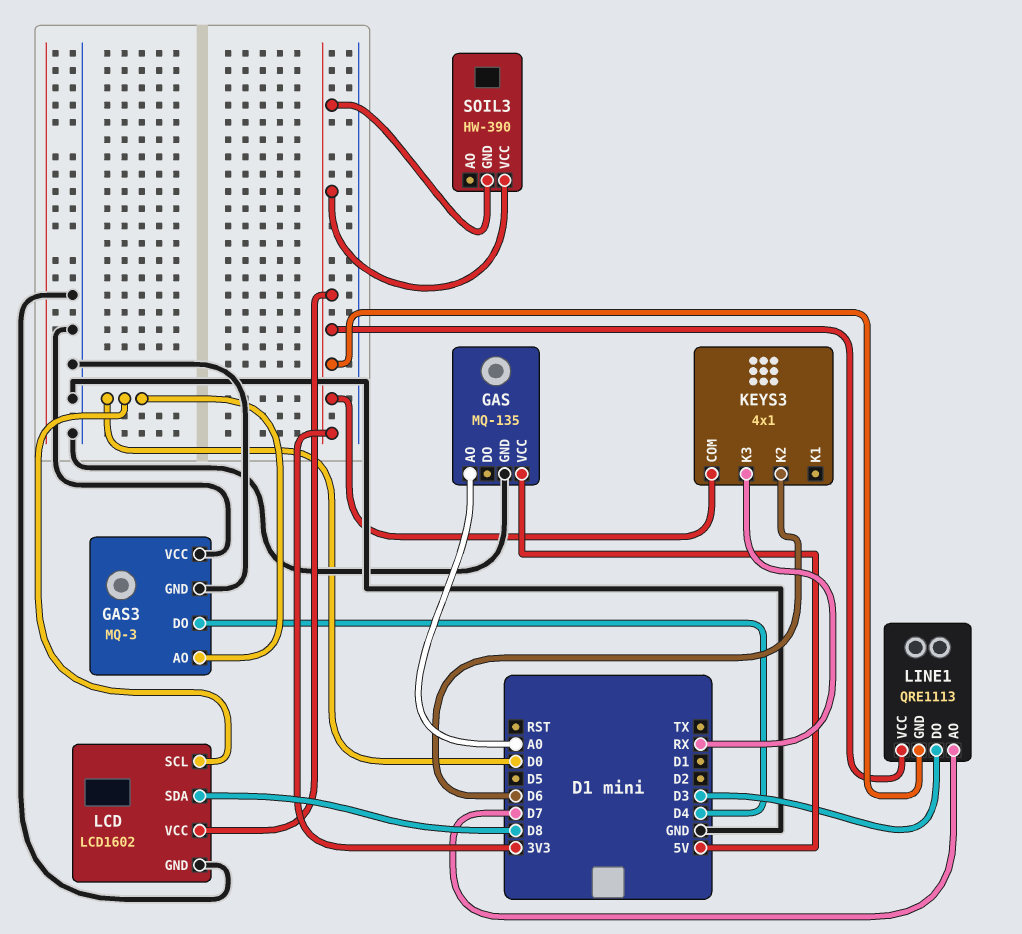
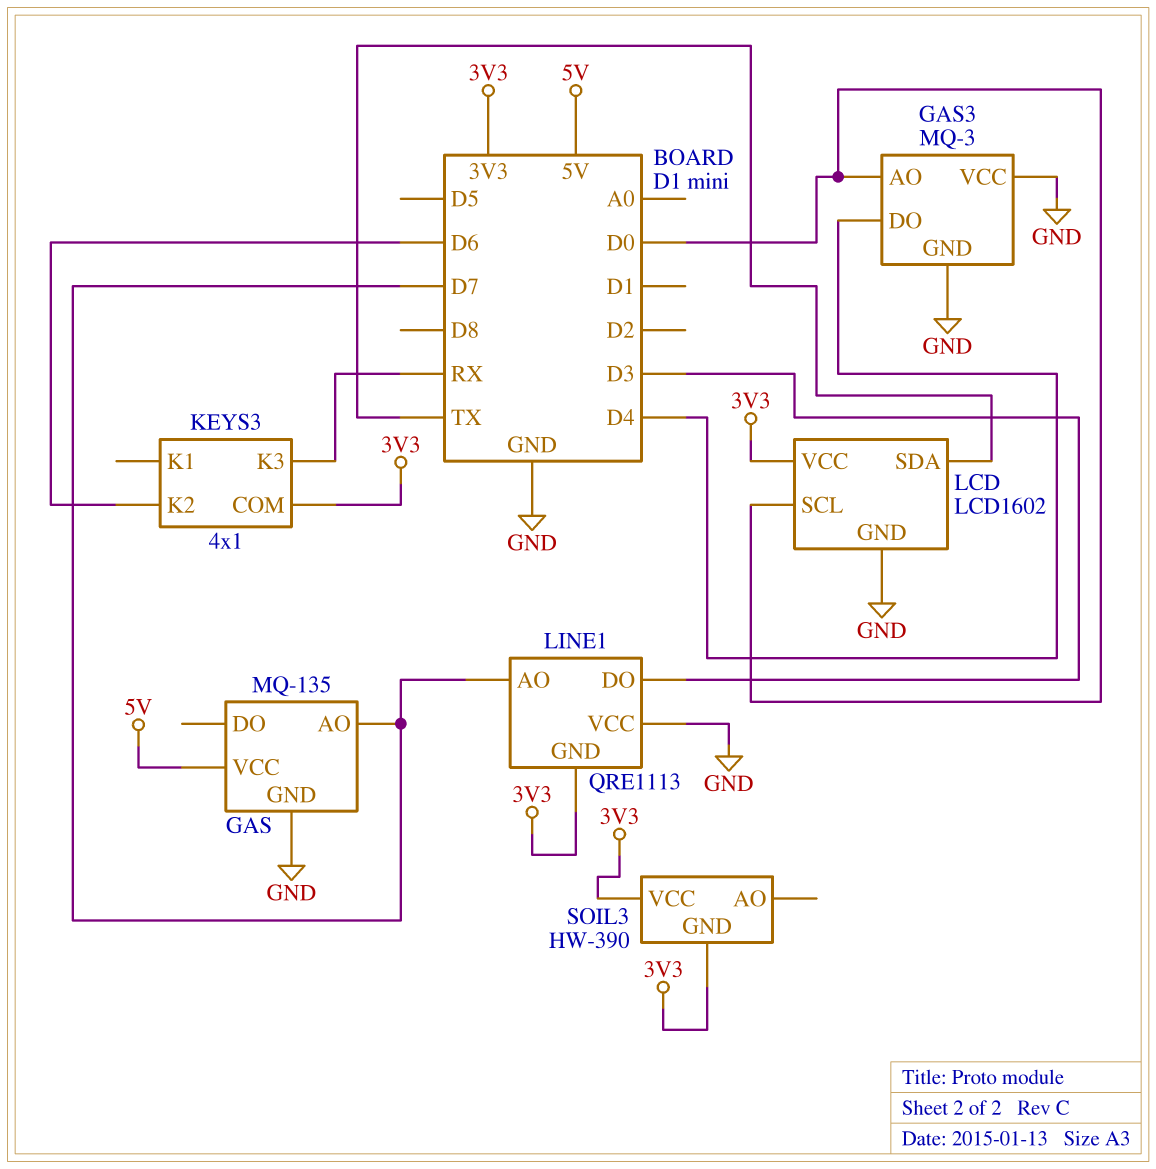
GAS pin AO: A0 -> D7
LCD pin SDA: D8 -> TX
LINE1 pin VCC: 3V3 -> GND

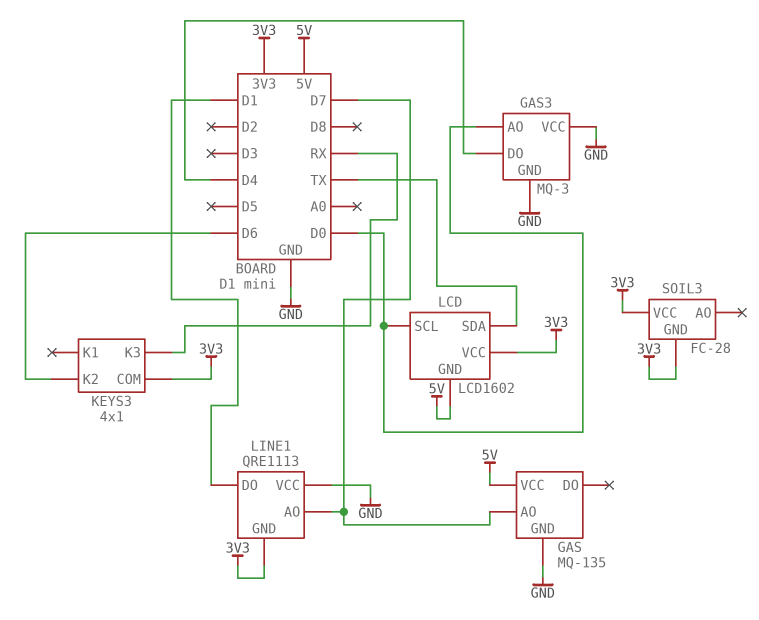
LCD pin GND: GND -> 5V
LINE1 pin DO: D3 -> D1
SOIL3: HW-390 -> FC-28

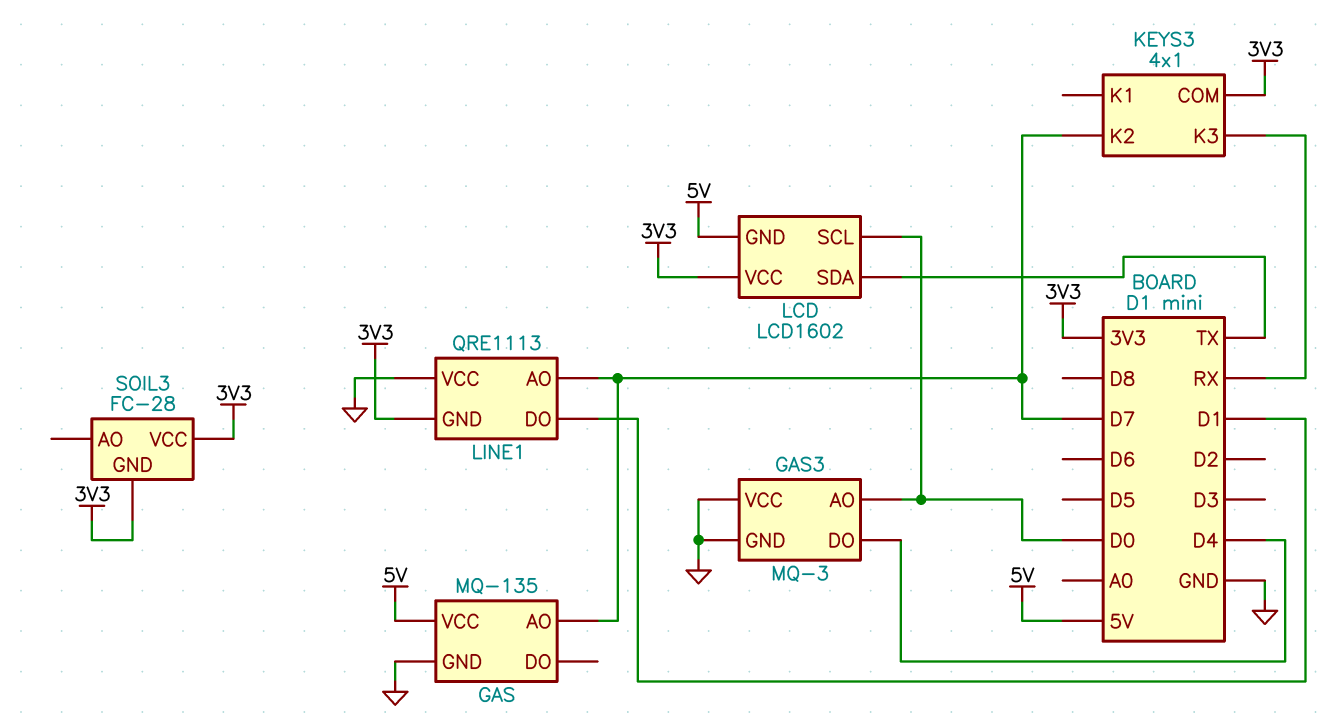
KEYS3 pin K2: D6 -> D7

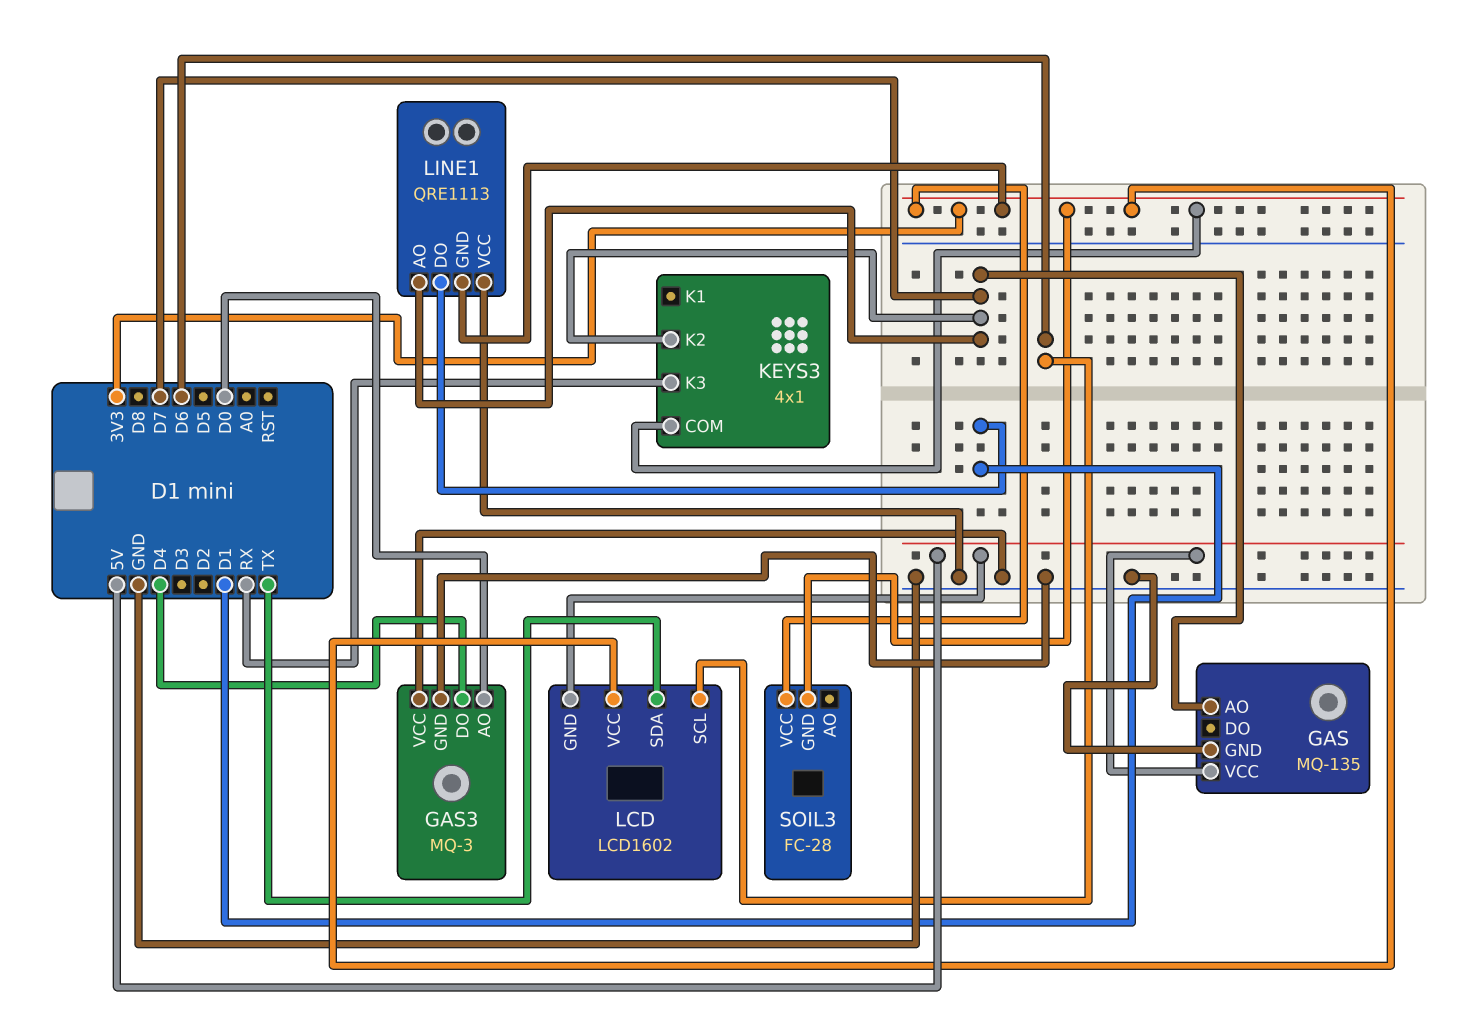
LCD pin SCL: D0 -> D6

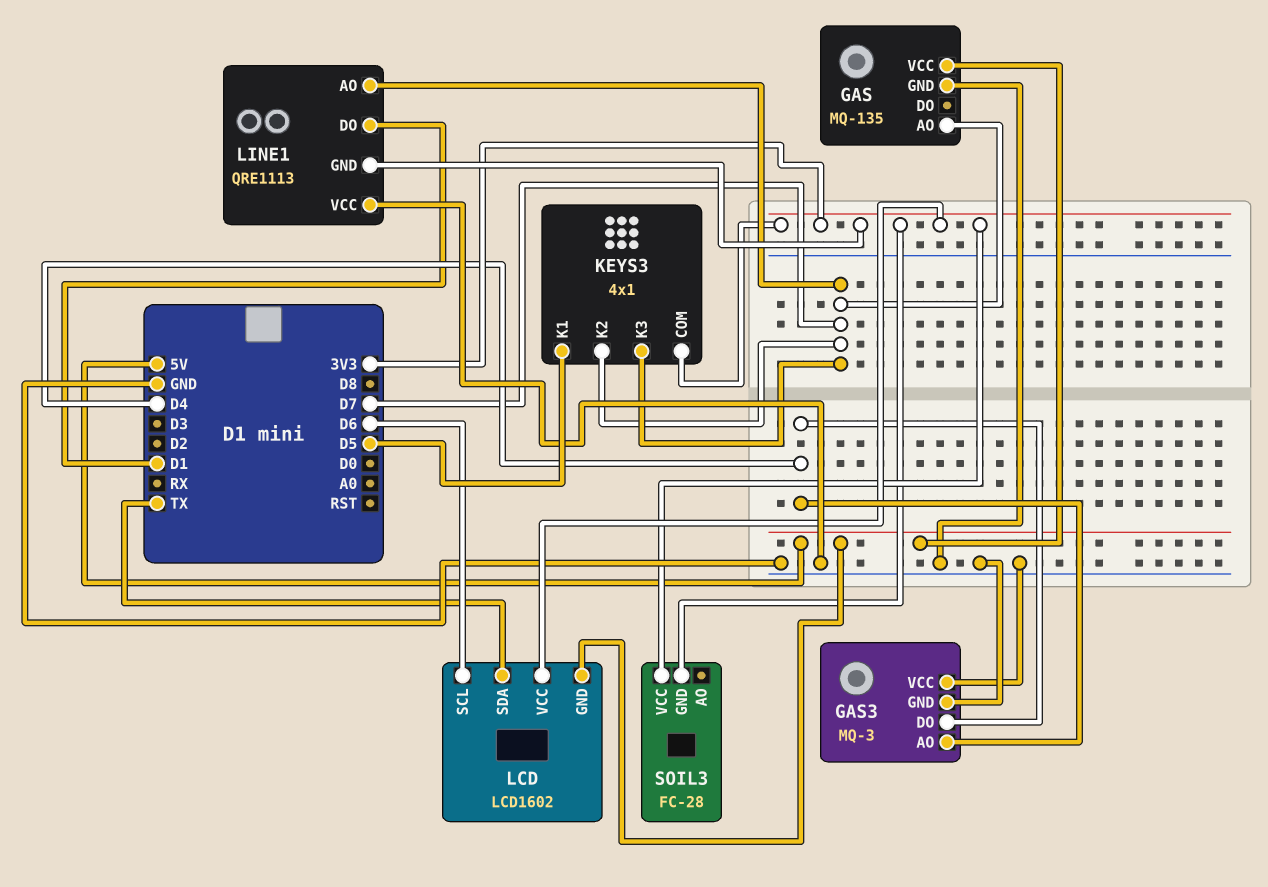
GAS3 pin AO: D0 -> D4
KEYS3 pin K1: none -> D5
KEYS3 pin K3: RX -> D7

